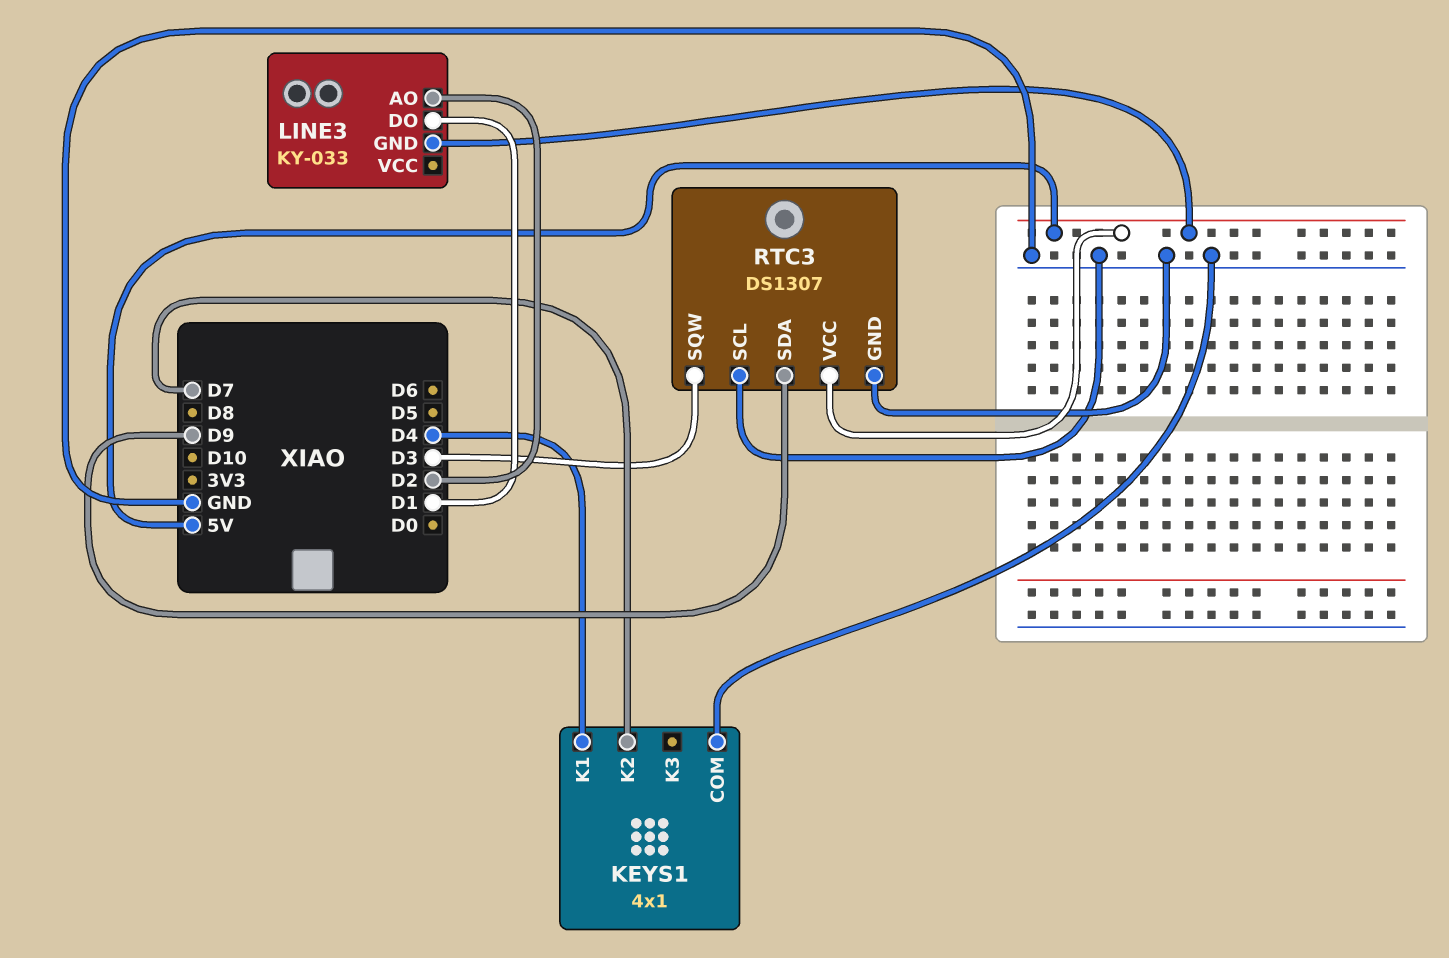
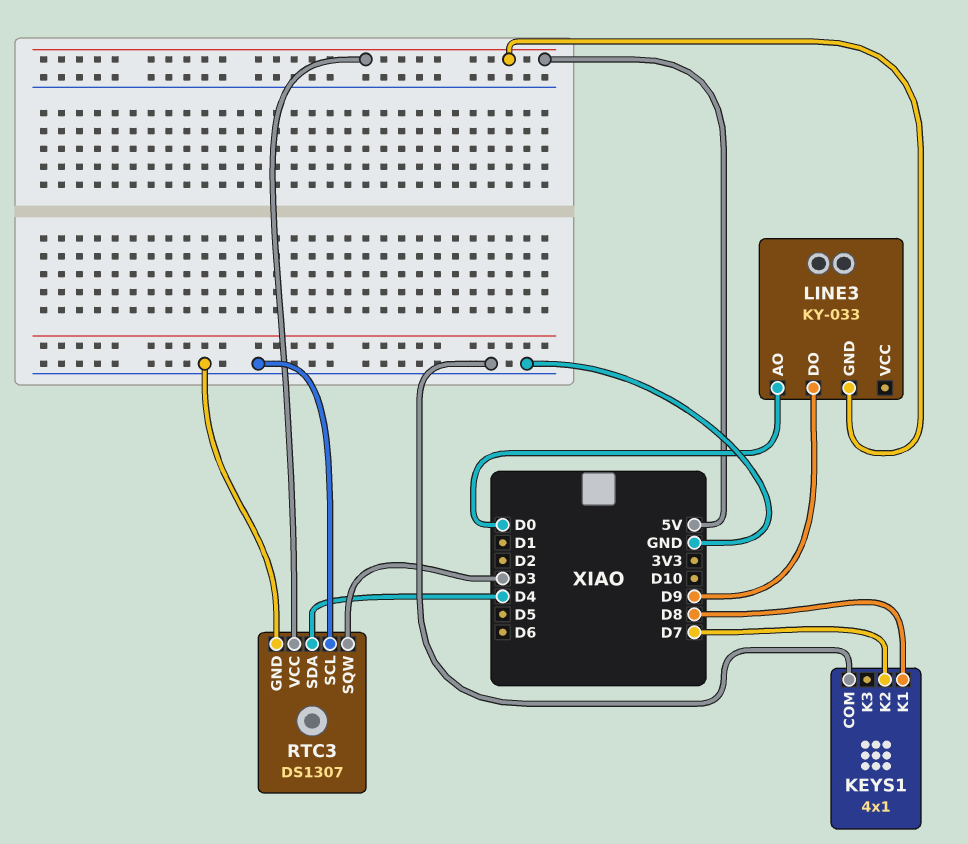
KEYS1 pin K1: D4 -> D8
LINE3 pin AO: D2 -> D0
LINE3 pin DO: D1 -> D9
RTC3 pin SDA: D9 -> D4

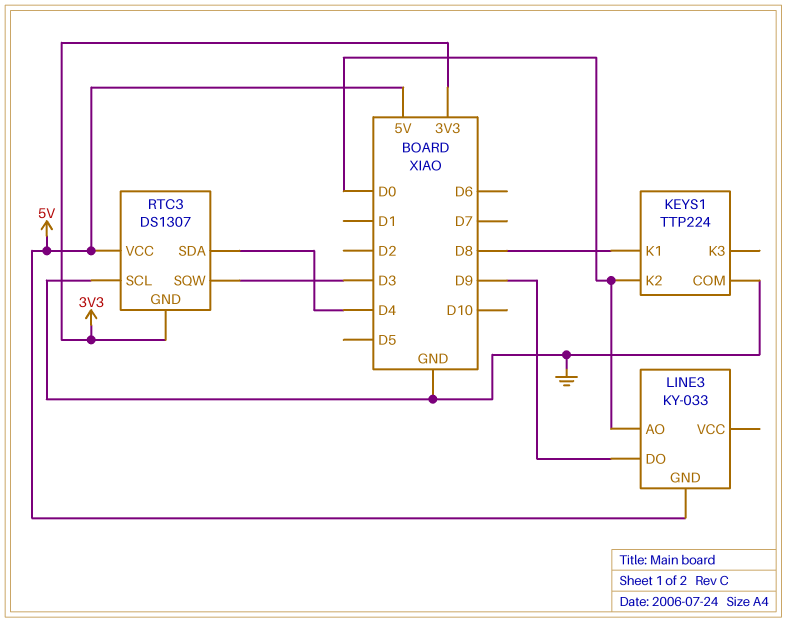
KEYS1: 4x1 -> TTP224
KEYS1 pin K2: D7 -> D0
RTC3 pin GND: GND -> 3V3

